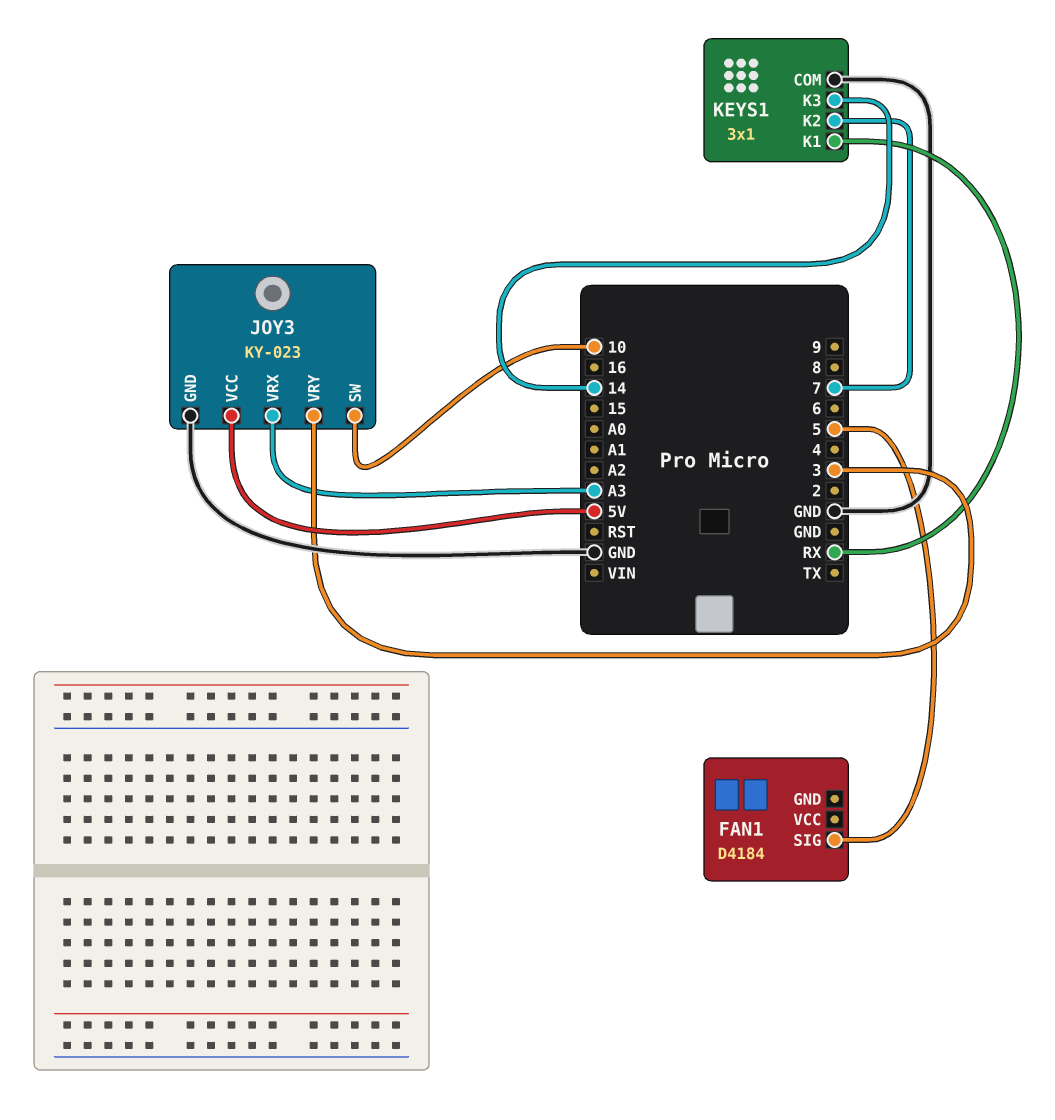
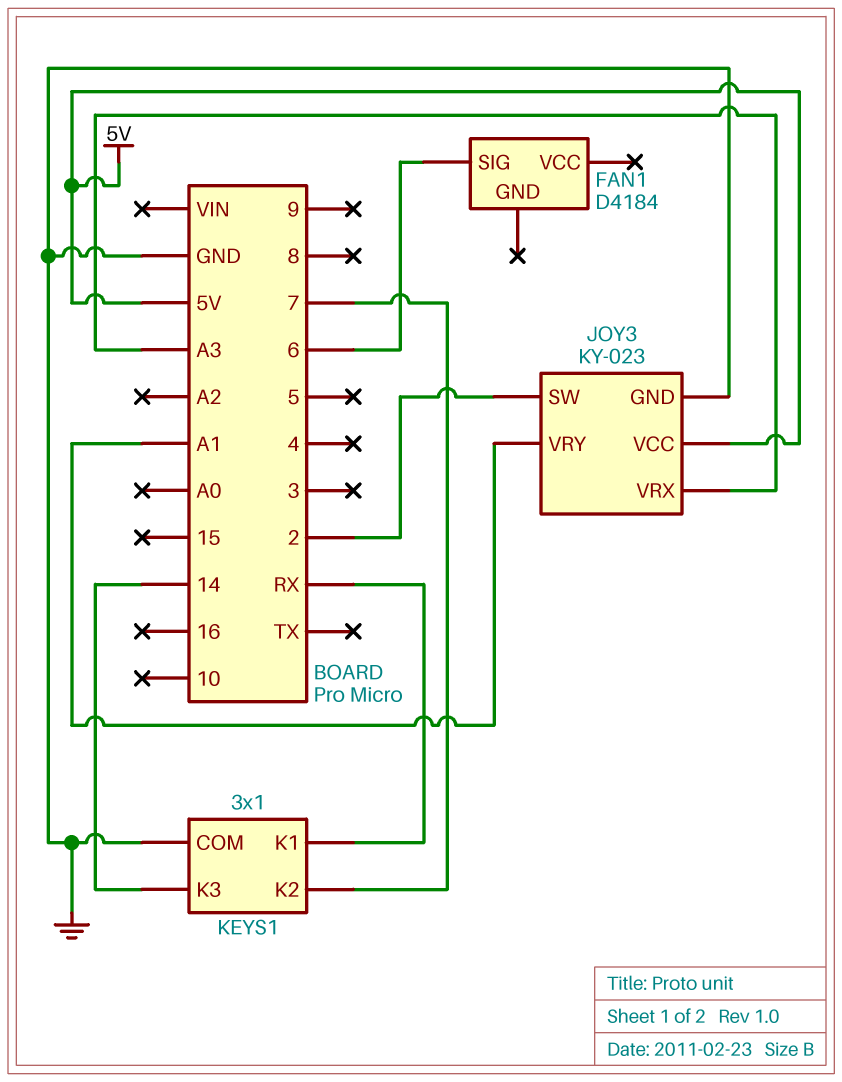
FAN1 pin SIG: 5 -> 6
JOY3 pin SW: 10 -> 2
JOY3 pin VRY: 3 -> A1

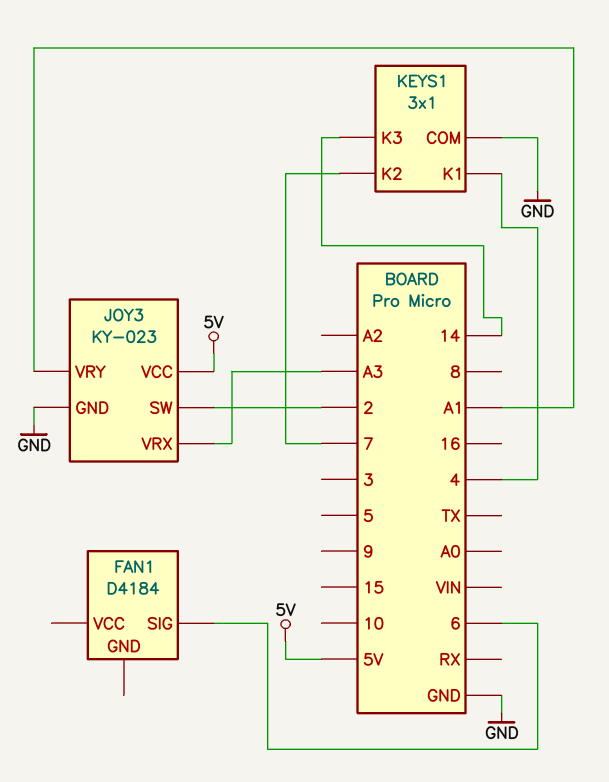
KEYS1 pin K1: RX -> 4

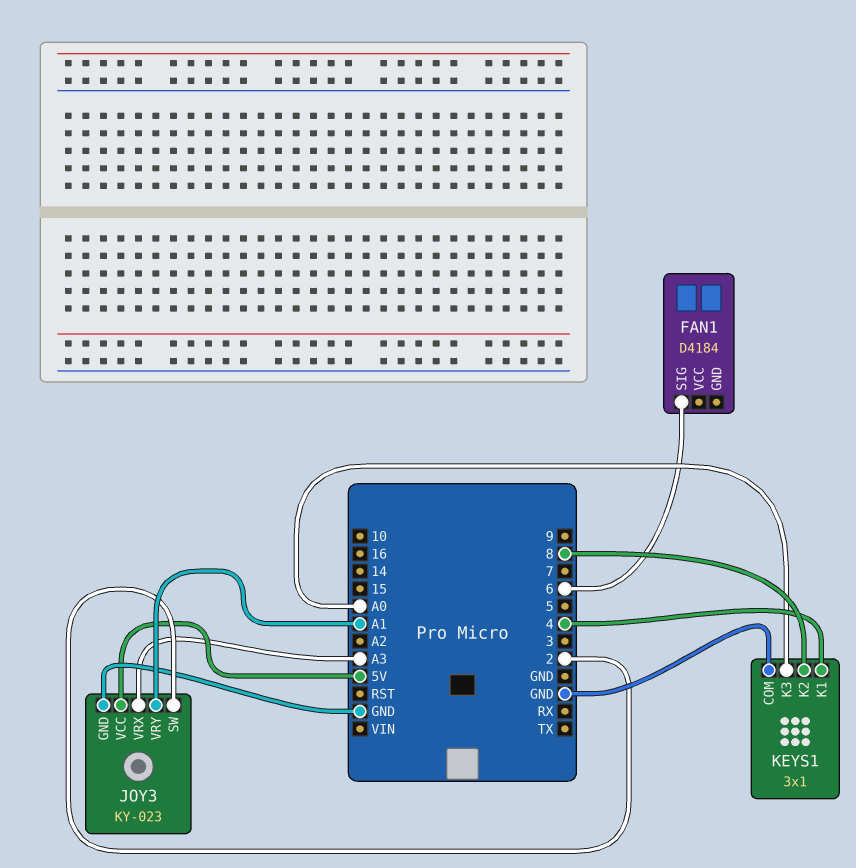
KEYS1 pin K2: 7 -> 8
KEYS1 pin K3: 14 -> A0

